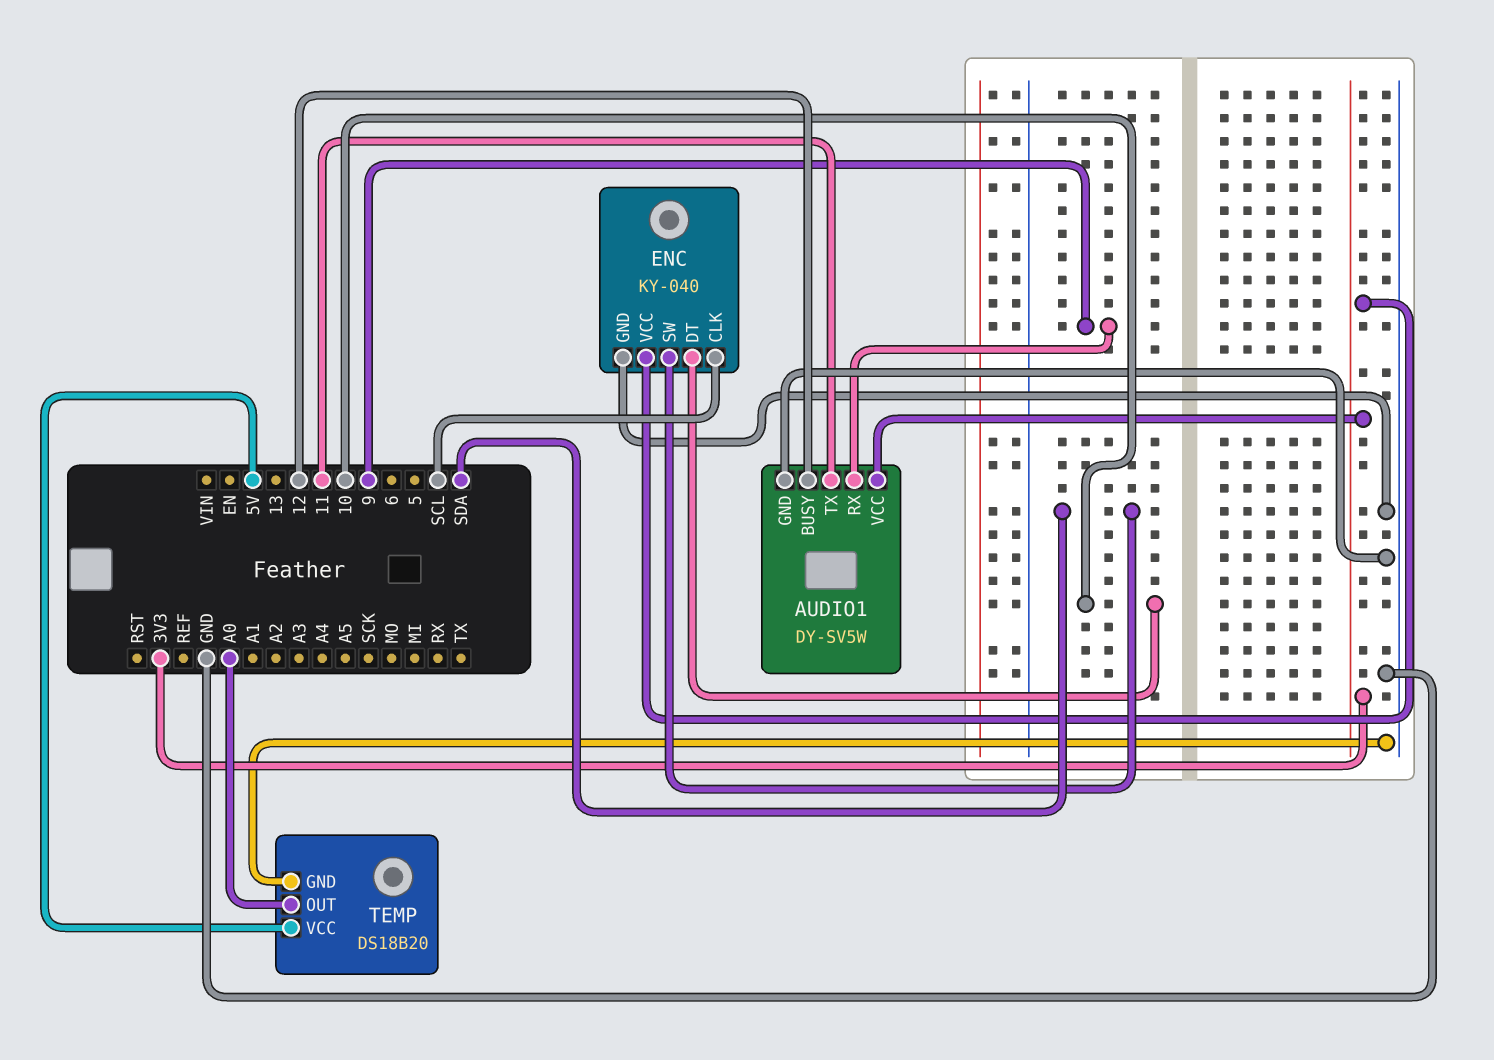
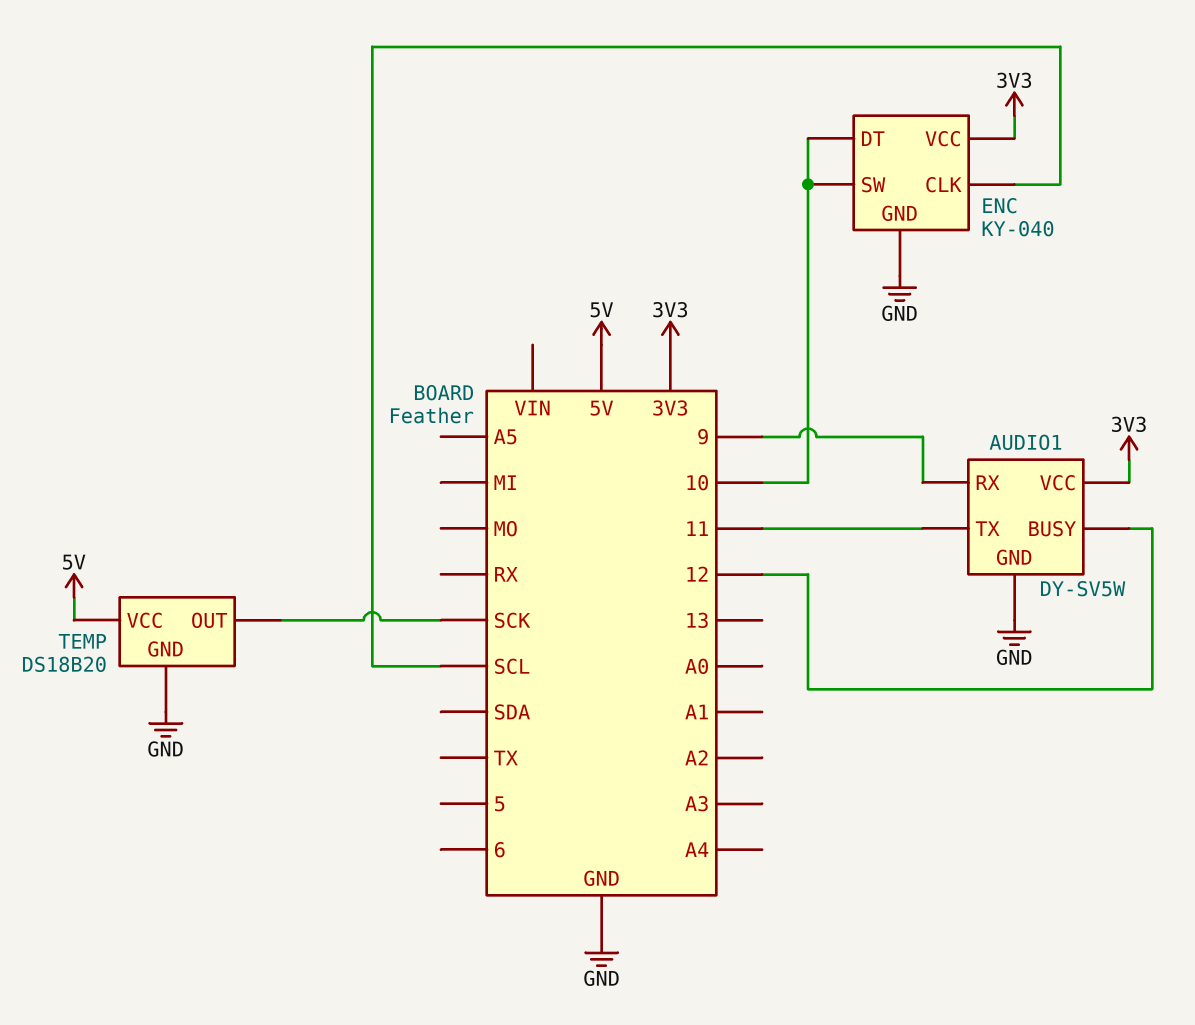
ENC pin SW: SDA -> 10
TEMP pin OUT: A0 -> SCK

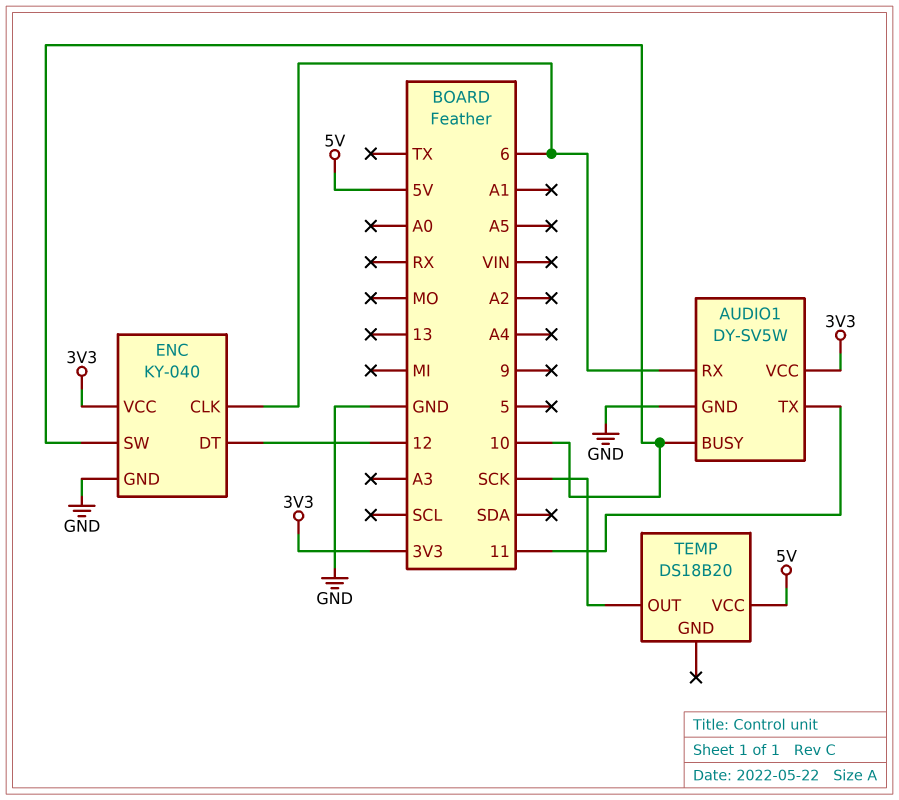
AUDIO1 pin BUSY: 12 -> 10
AUDIO1 pin RX: 9 -> 6
ENC pin CLK: SCL -> 6
ENC pin DT: 10 -> 12
TEMP pin GND: GND -> none

